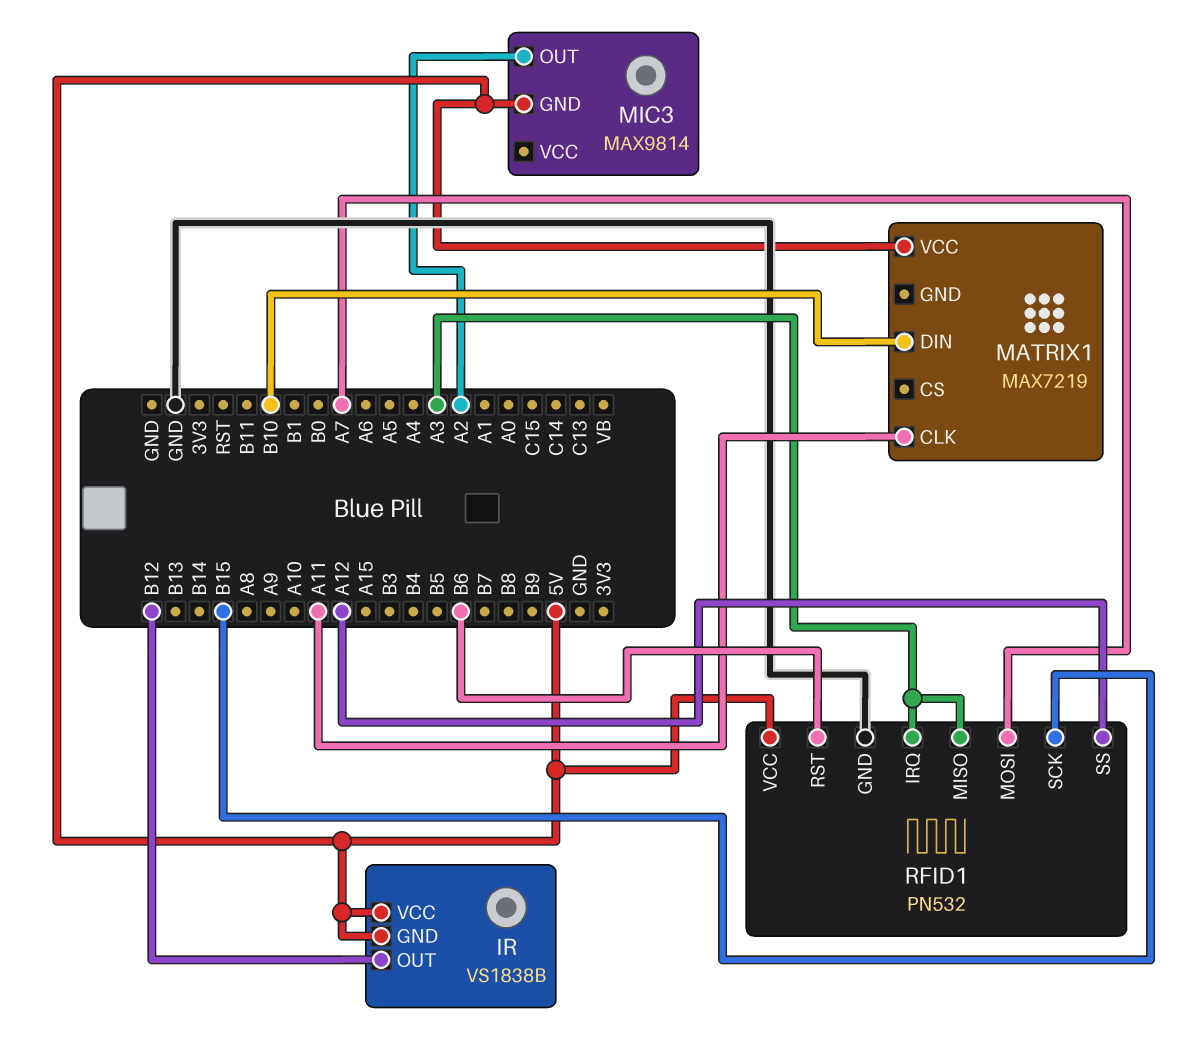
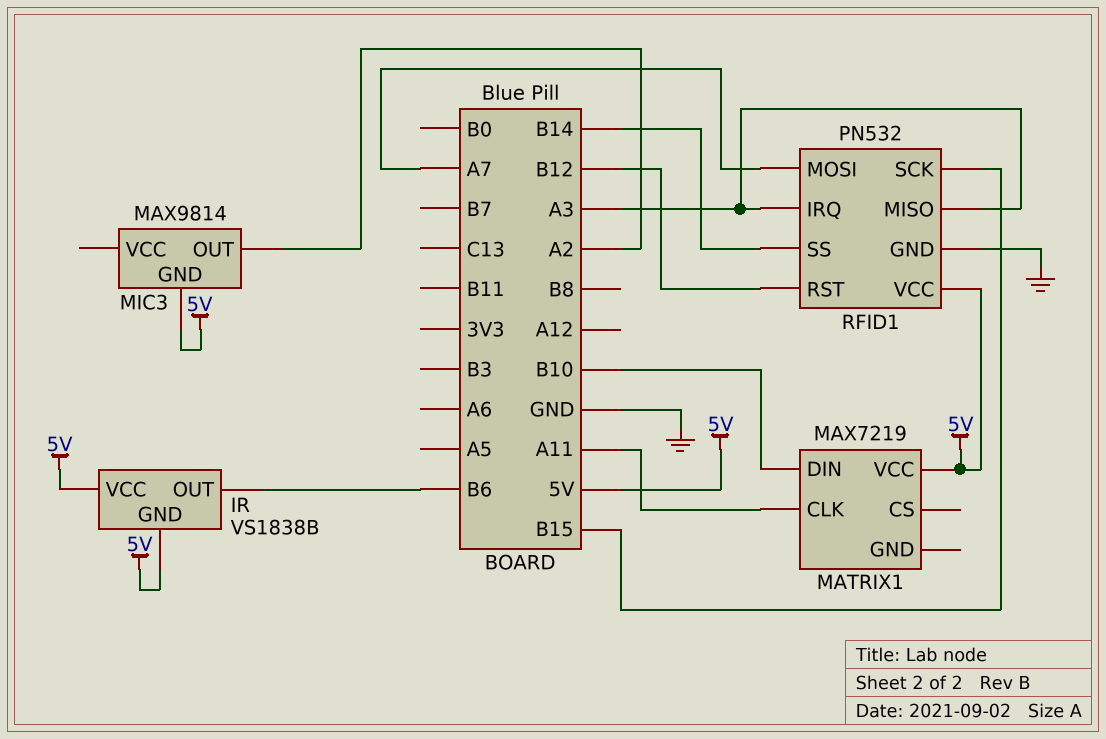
IR pin OUT: B12 -> B6
RFID1 pin RST: B6 -> B12
RFID1 pin SS: A12 -> B14

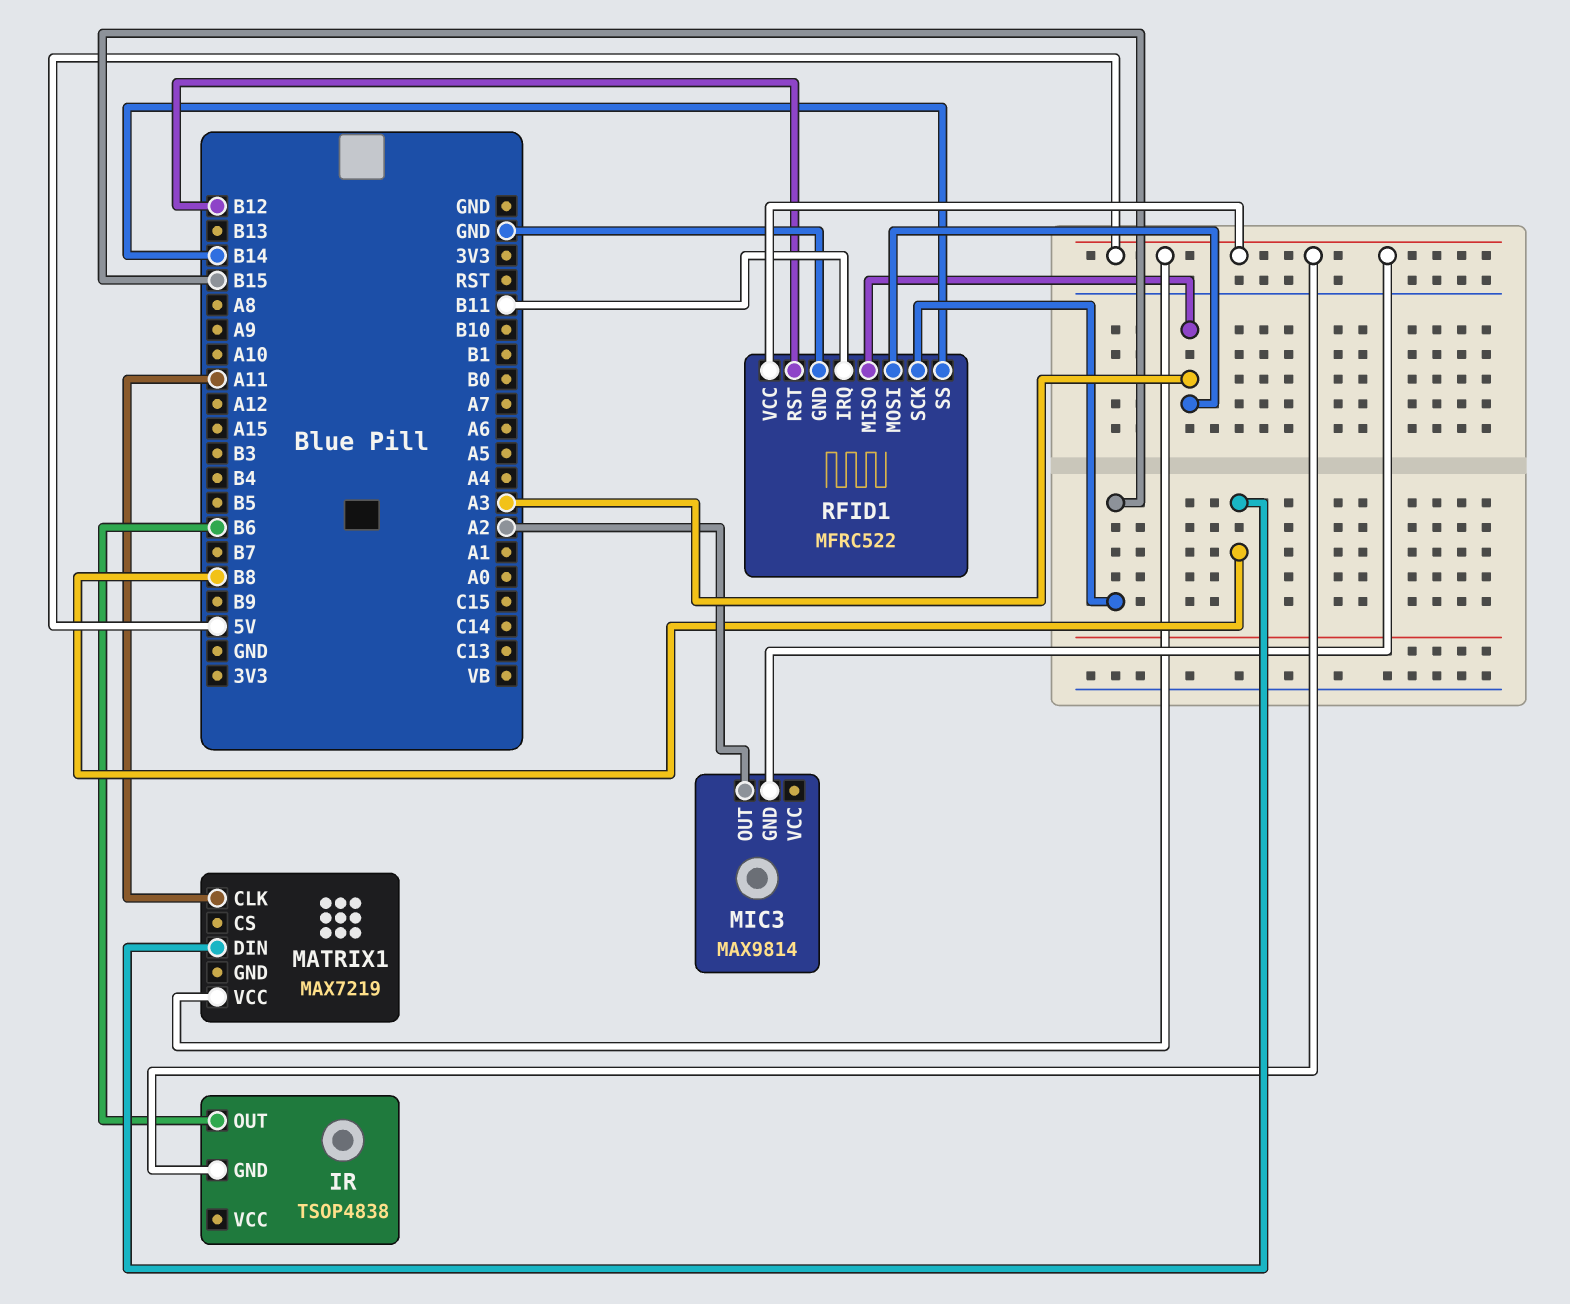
IR: VS1838B -> TSOP4838
IR pin VCC: 5V -> none
MATRIX1 pin DIN: B10 -> B8
RFID1: PN532 -> MFRC522
RFID1 pin IRQ: A3 -> B11
RFID1 pin MOSI: A7 -> A3

